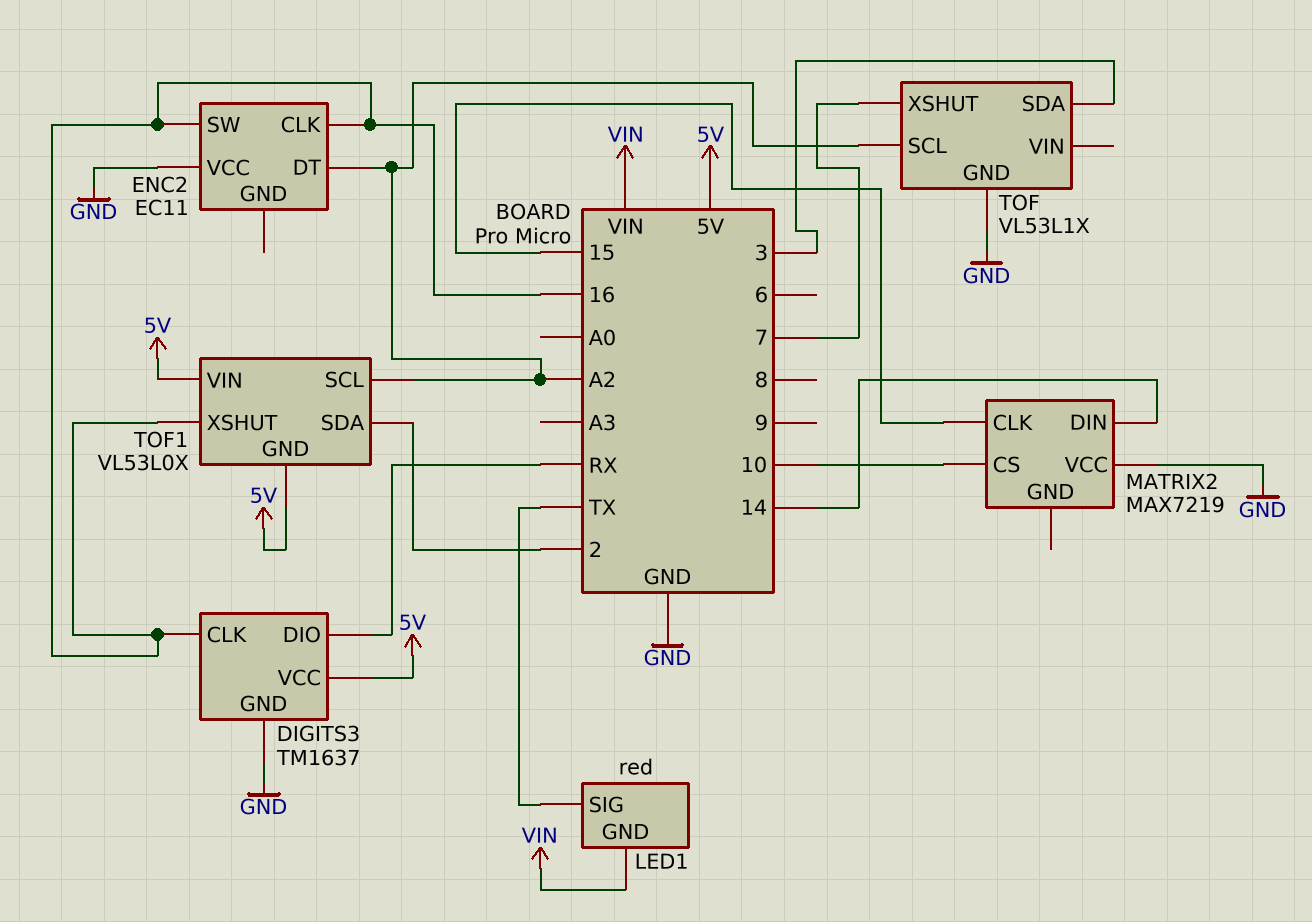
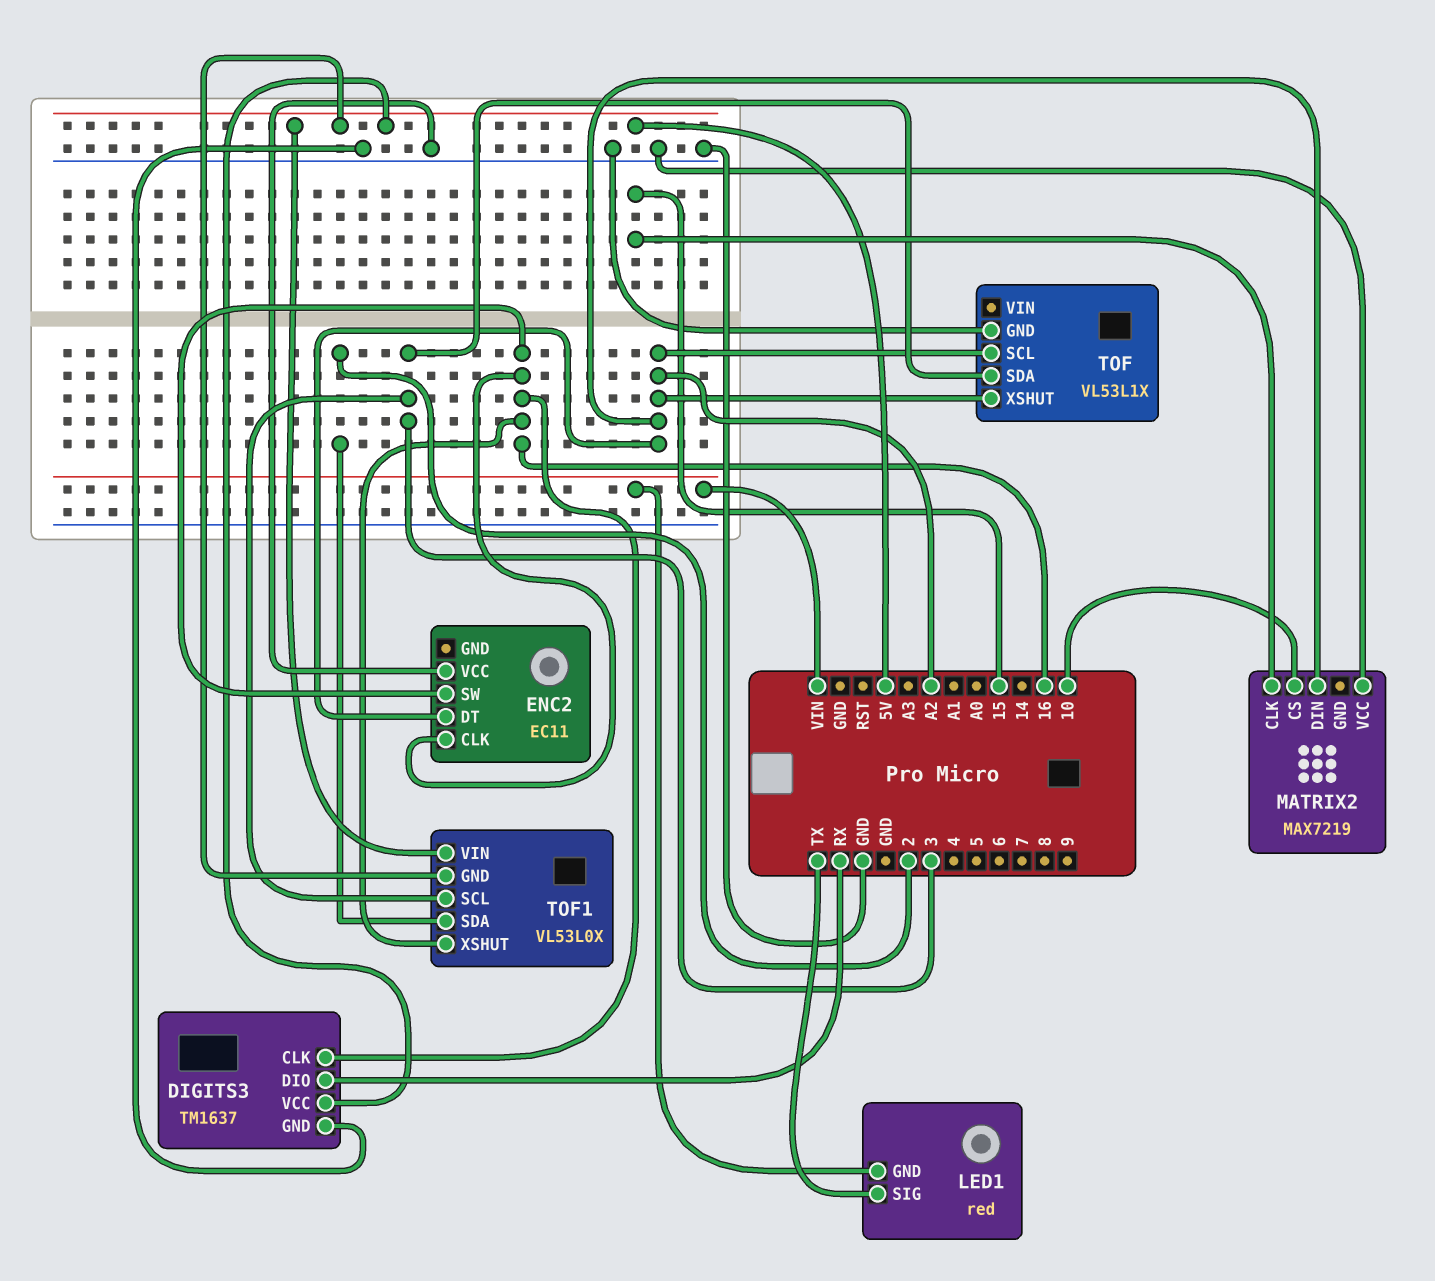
MATRIX2 pin DIN: 14 -> A2
TOF pin XSHUT: 7 -> A2
TOF1 pin SCL: A2 -> 3

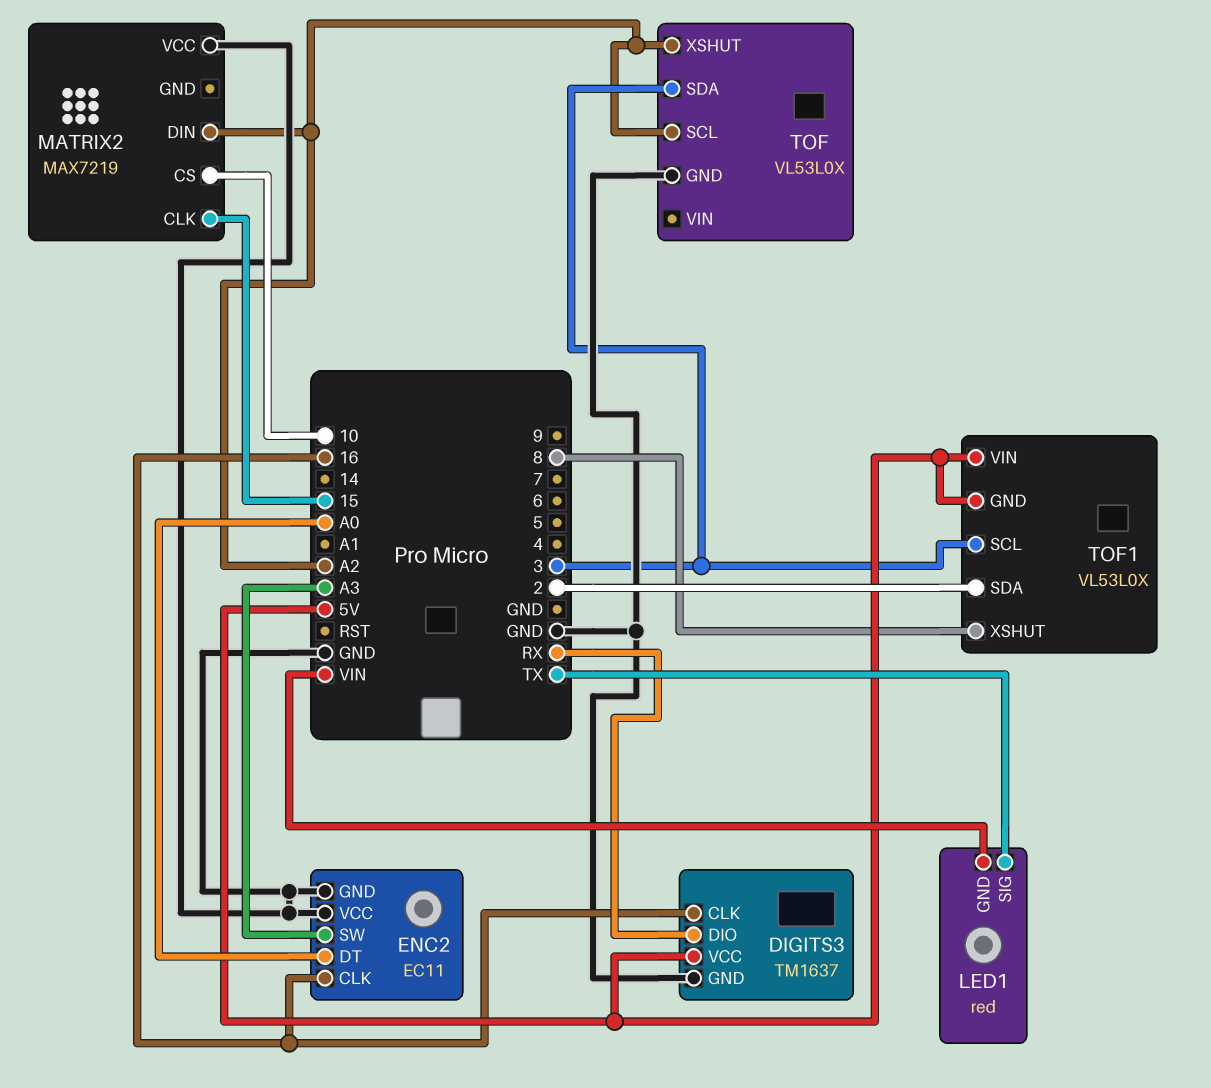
ENC2 pin DT: A2 -> A0
ENC2 pin GND: none -> GND
ENC2 pin SW: 16 -> A3
TOF: VL53L1X -> VL53L0X
TOF1 pin XSHUT: 16 -> 8

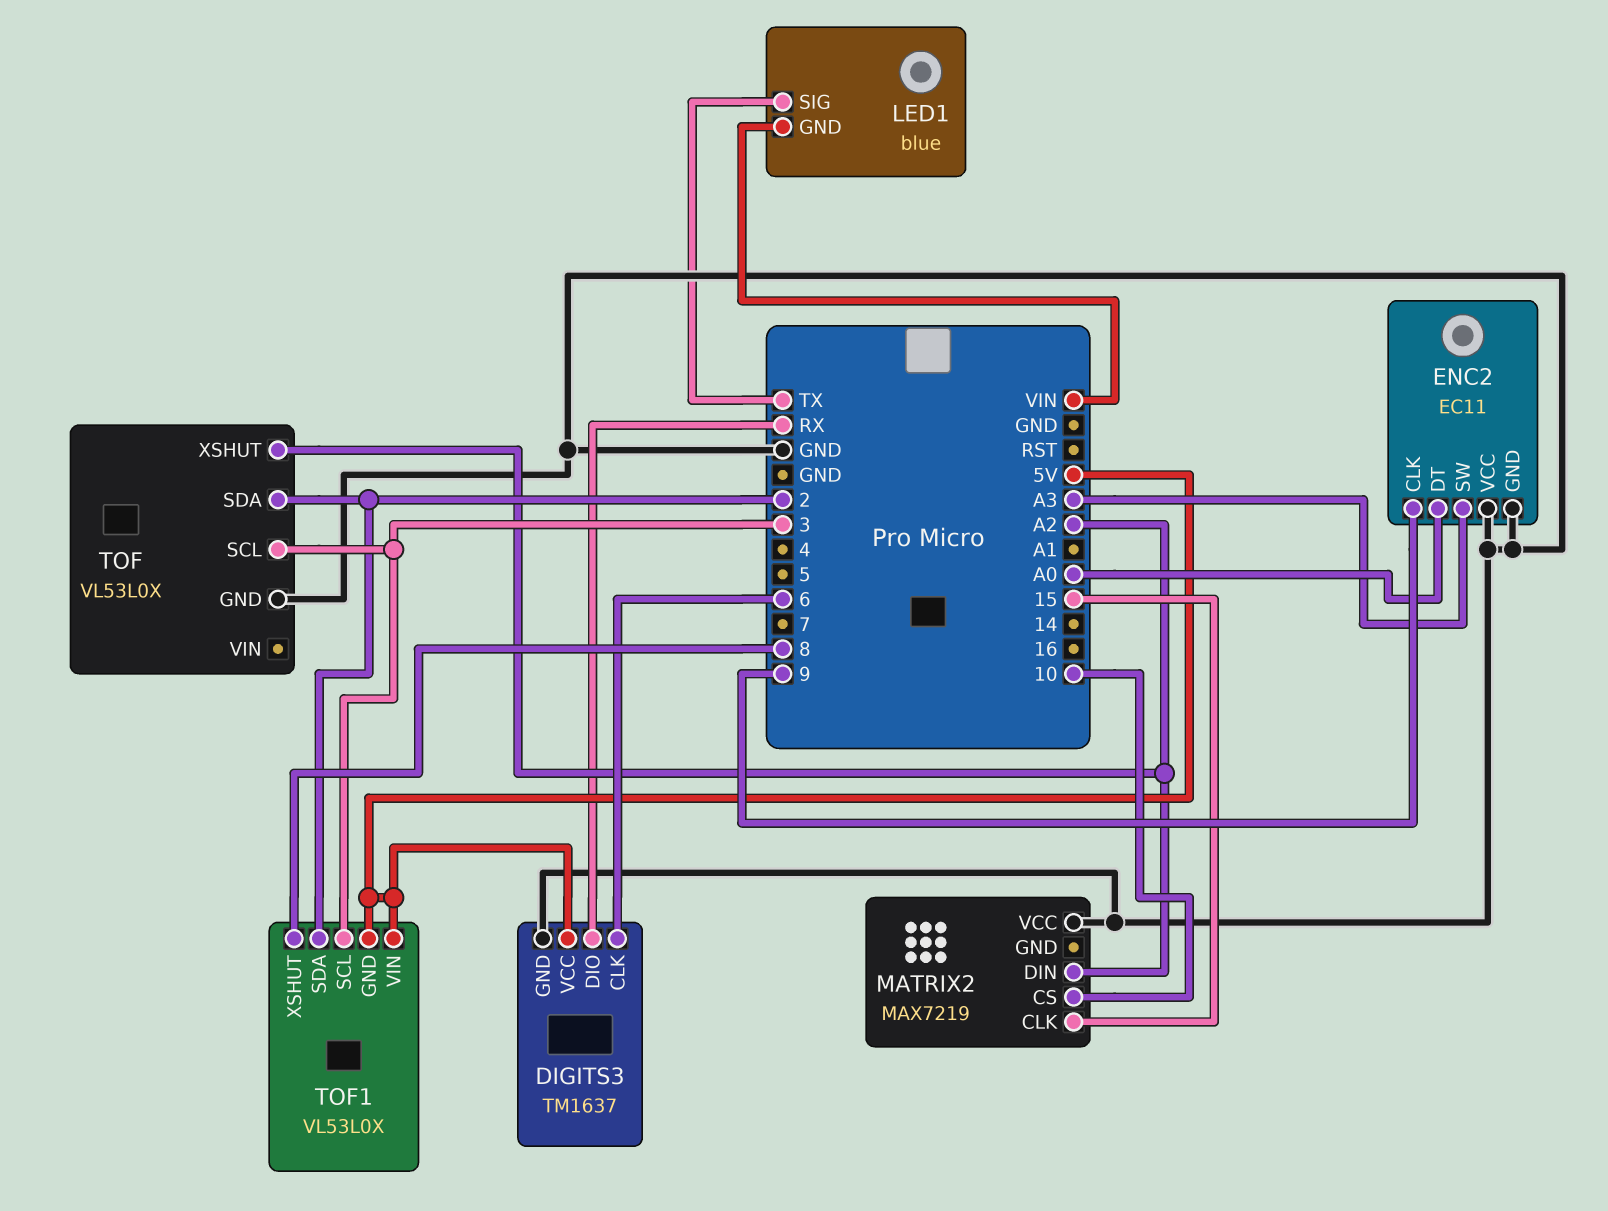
DIGITS3 pin CLK: 16 -> 6
ENC2 pin CLK: 16 -> 9
LED1: red -> blue
TOF pin SCL: A2 -> 3
TOF pin SDA: 3 -> 2

